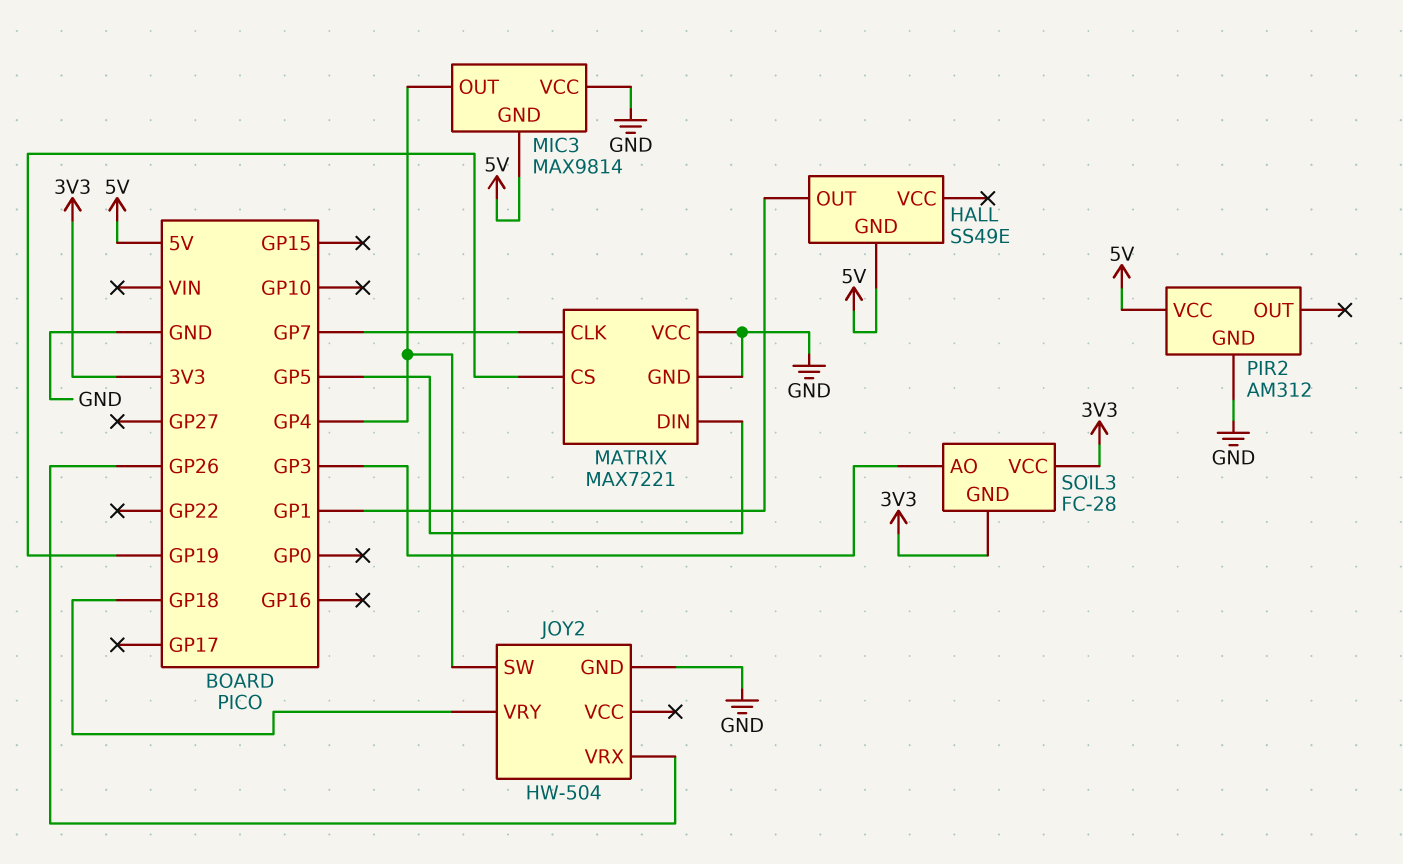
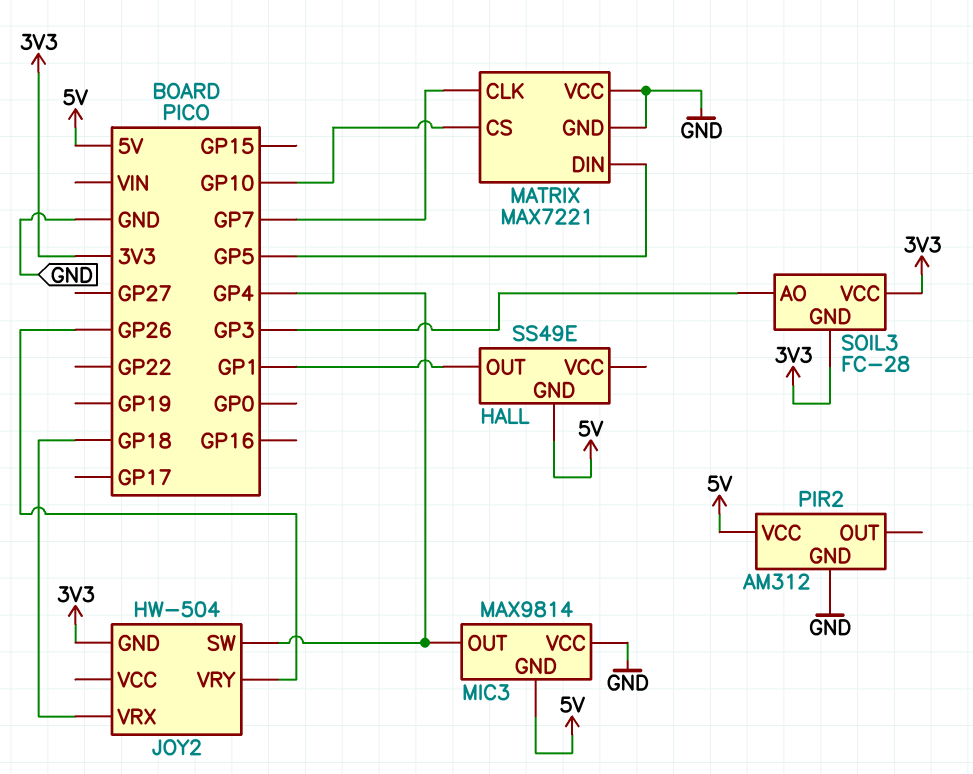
JOY2 pin GND: GND -> 3V3
JOY2 pin VRX: GP26 -> GP18
JOY2 pin VRY: GP18 -> GP26
MATRIX pin CS: GP19 -> GP10

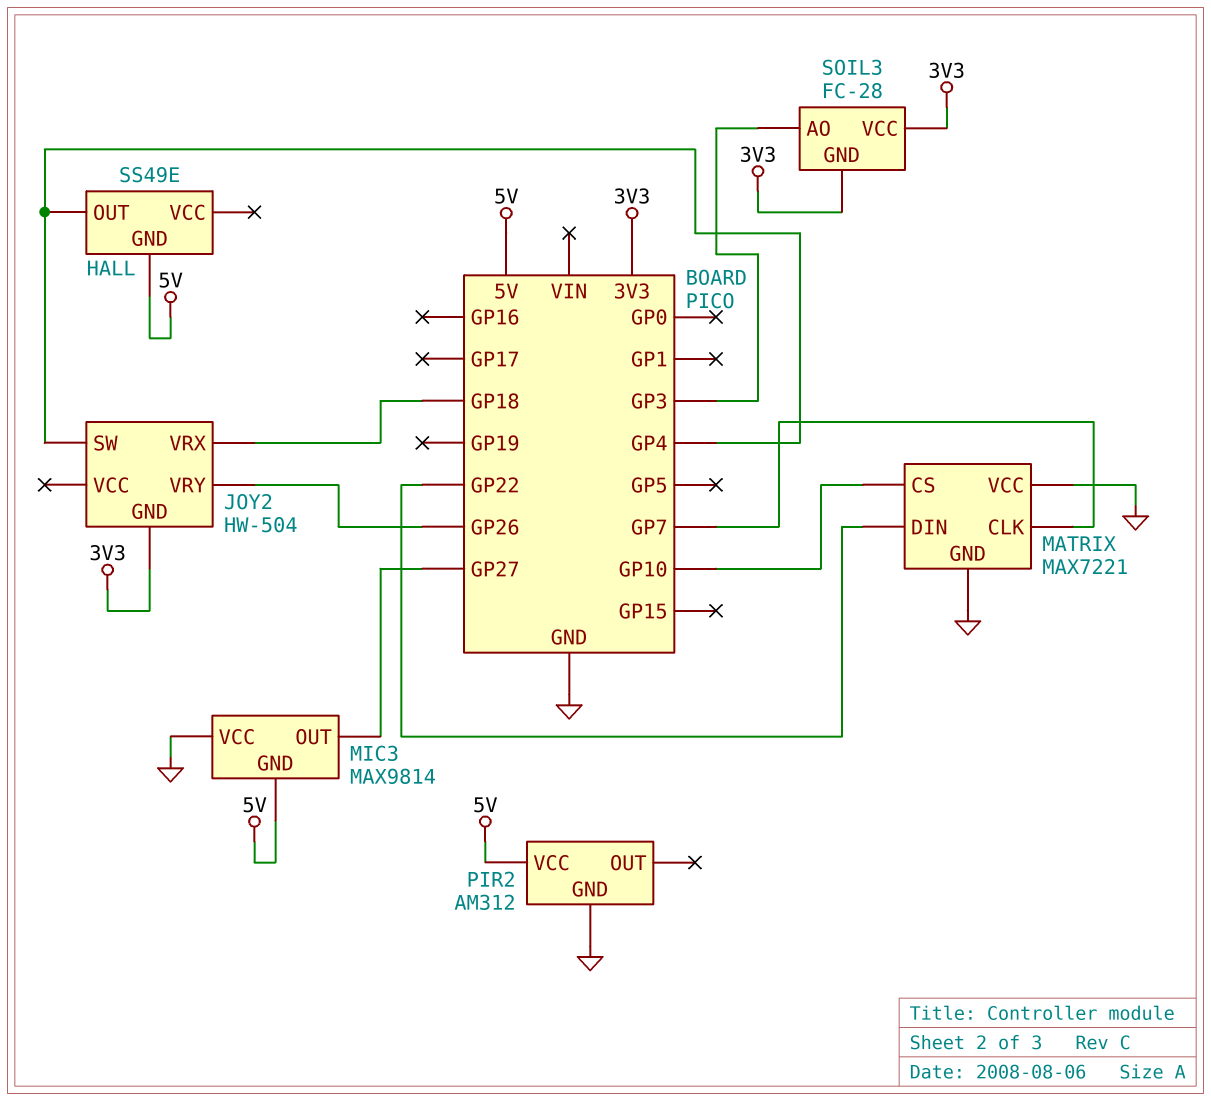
HALL pin OUT: GP1 -> GP4
MATRIX pin DIN: GP5 -> GP22
MIC3 pin OUT: GP4 -> GP27

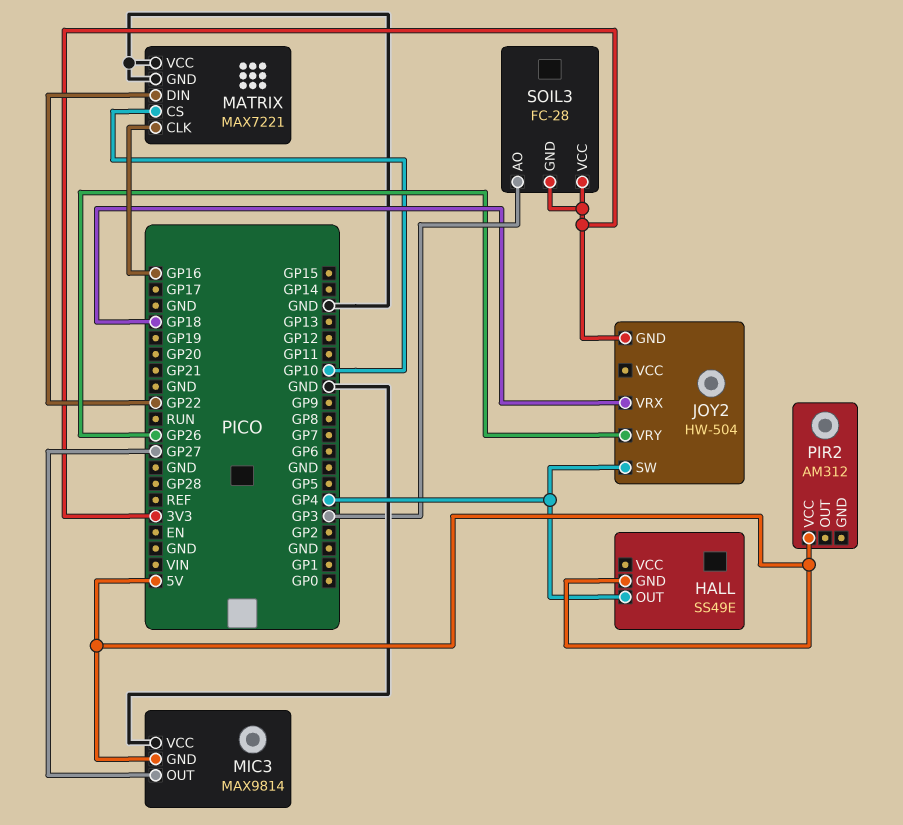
MATRIX pin CLK: GP7 -> GP16
PIR2 pin GND: GND -> none

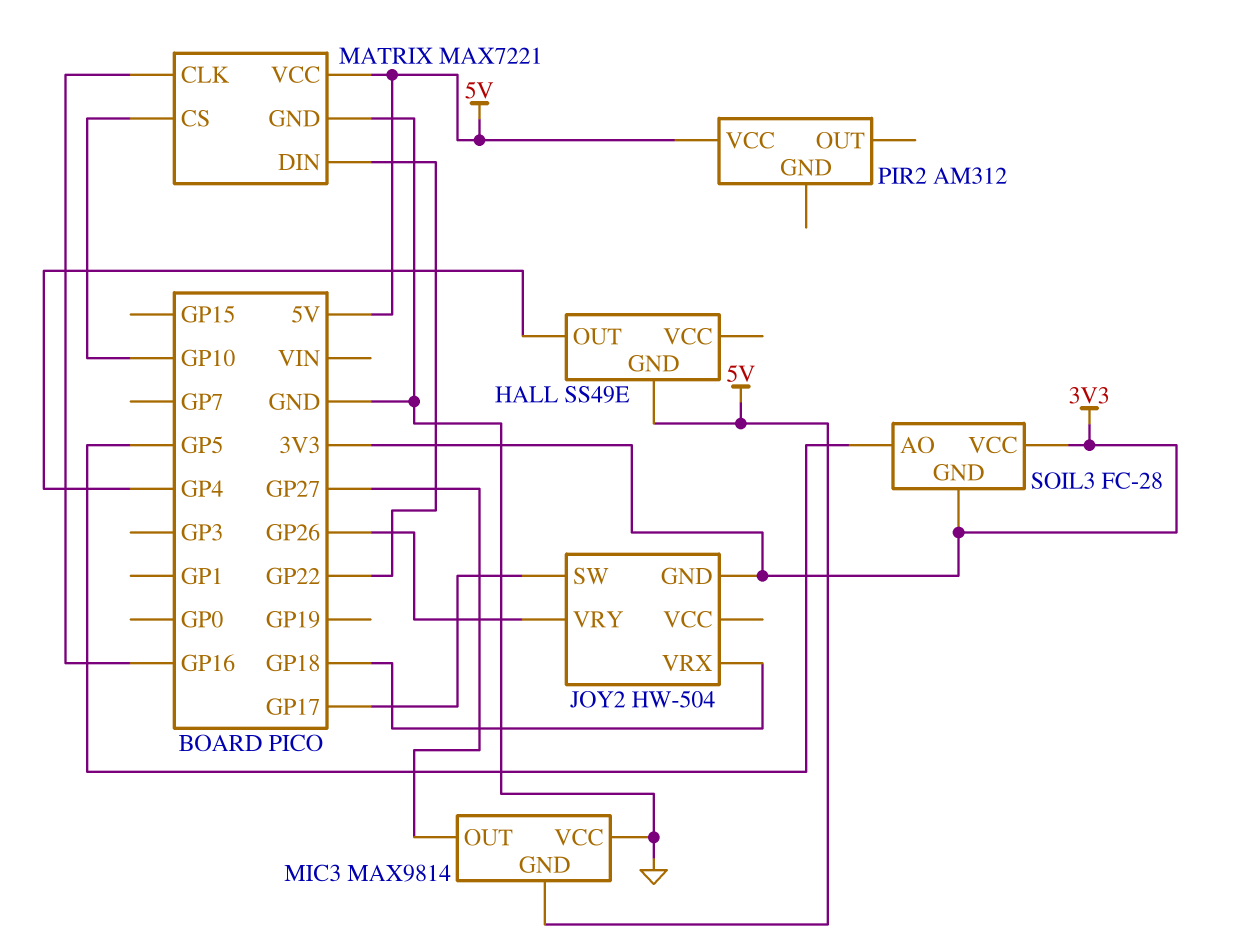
JOY2 pin SW: GP4 -> GP17
MATRIX pin VCC: GND -> 5V
SOIL3 pin AO: GP3 -> GP5

